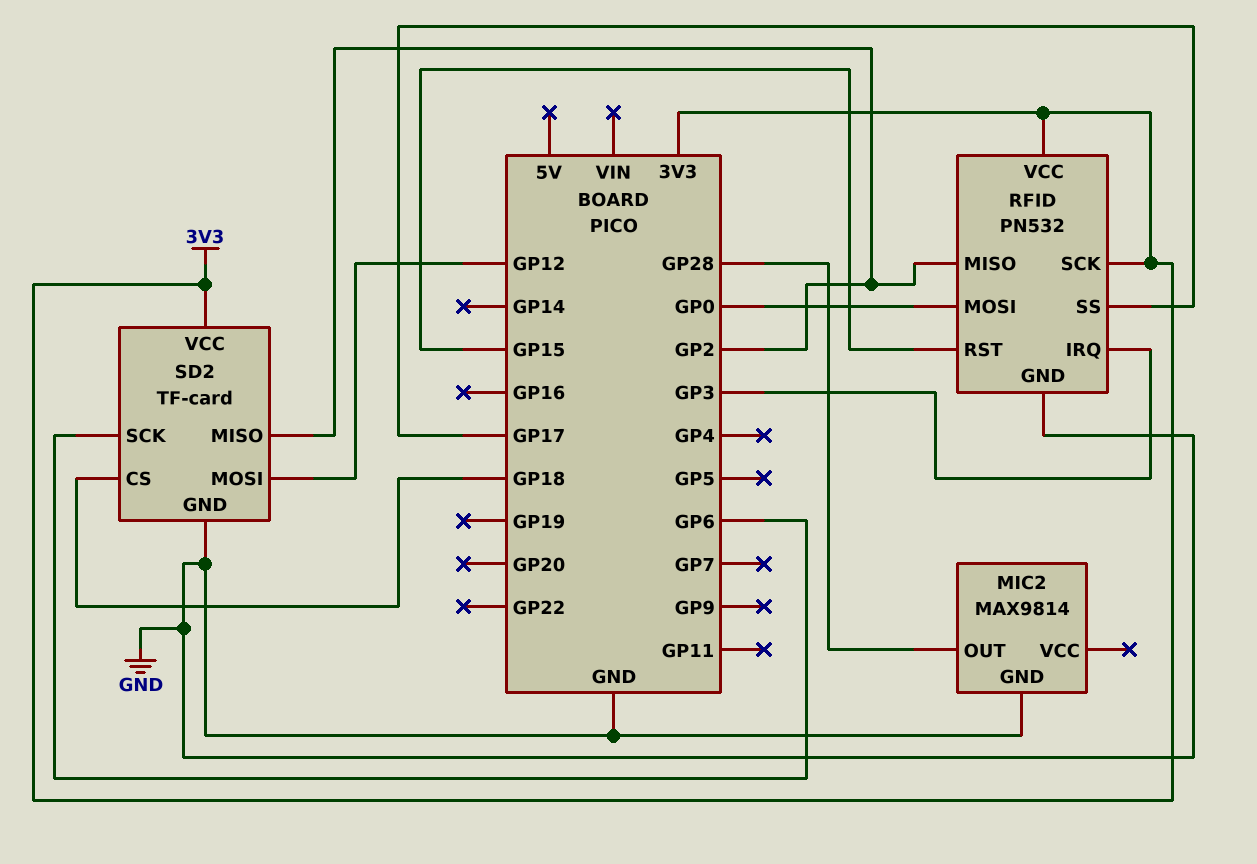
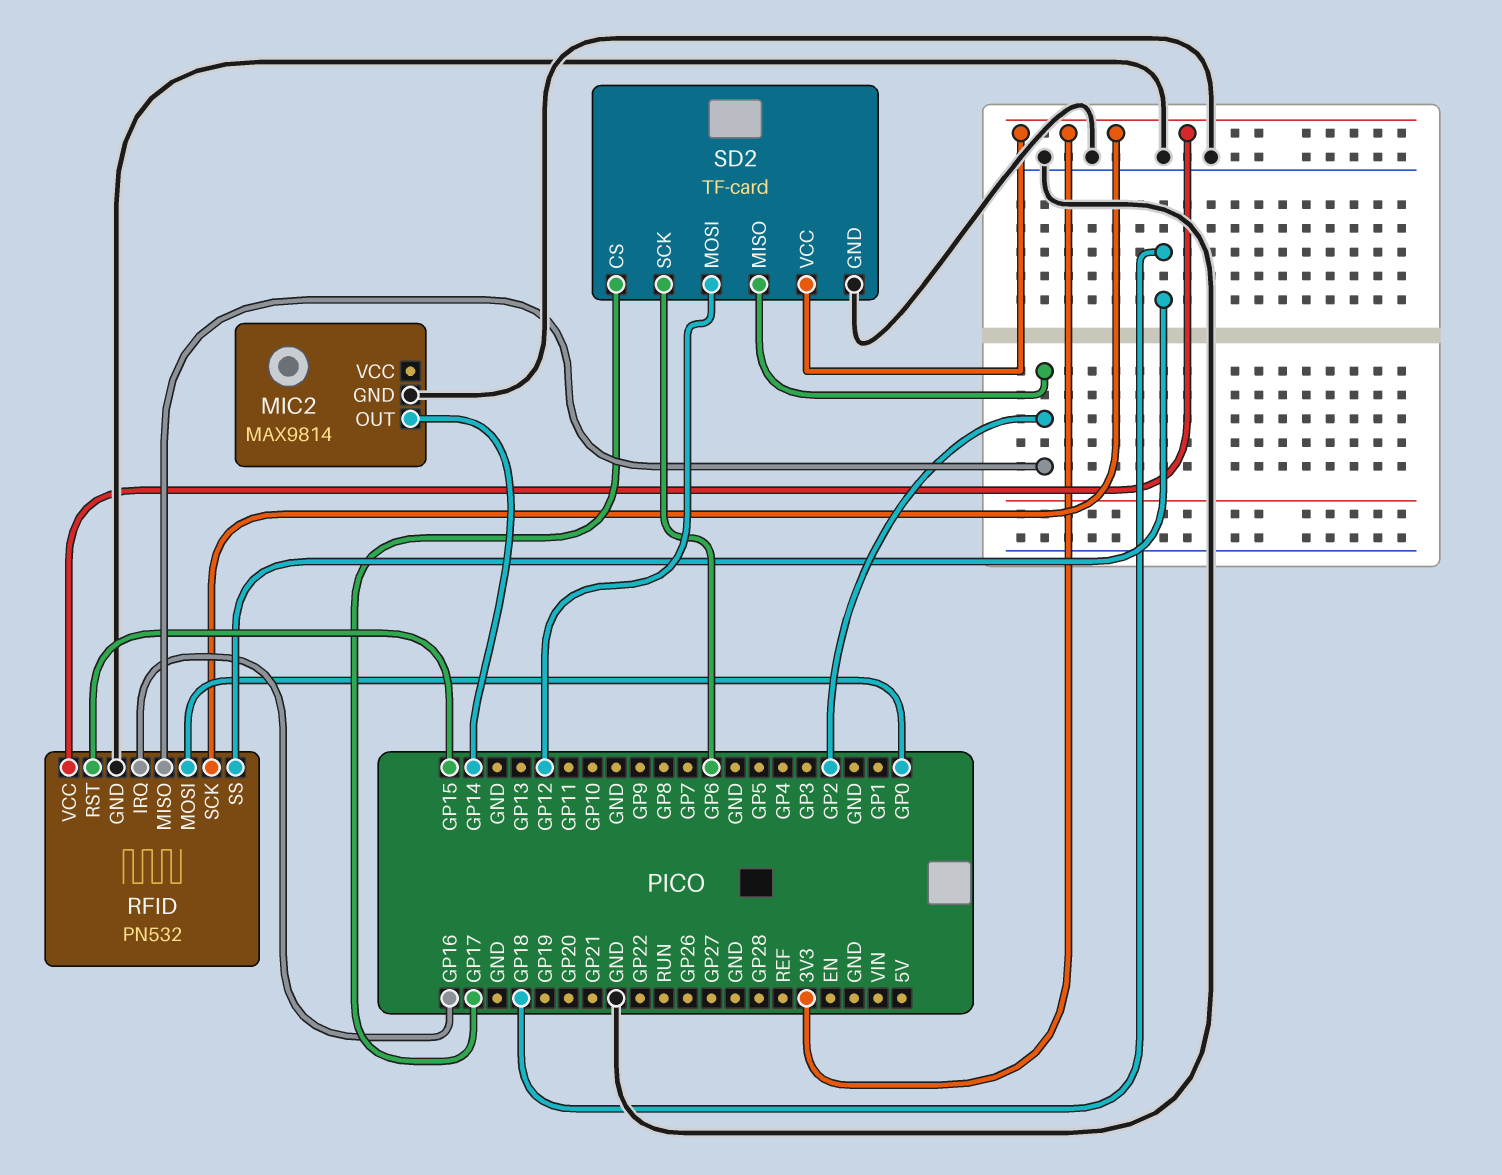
MIC2 pin OUT: GP28 -> GP14
RFID pin IRQ: GP3 -> GP16
RFID pin SS: GP17 -> GP18
SD2 pin CS: GP18 -> GP17

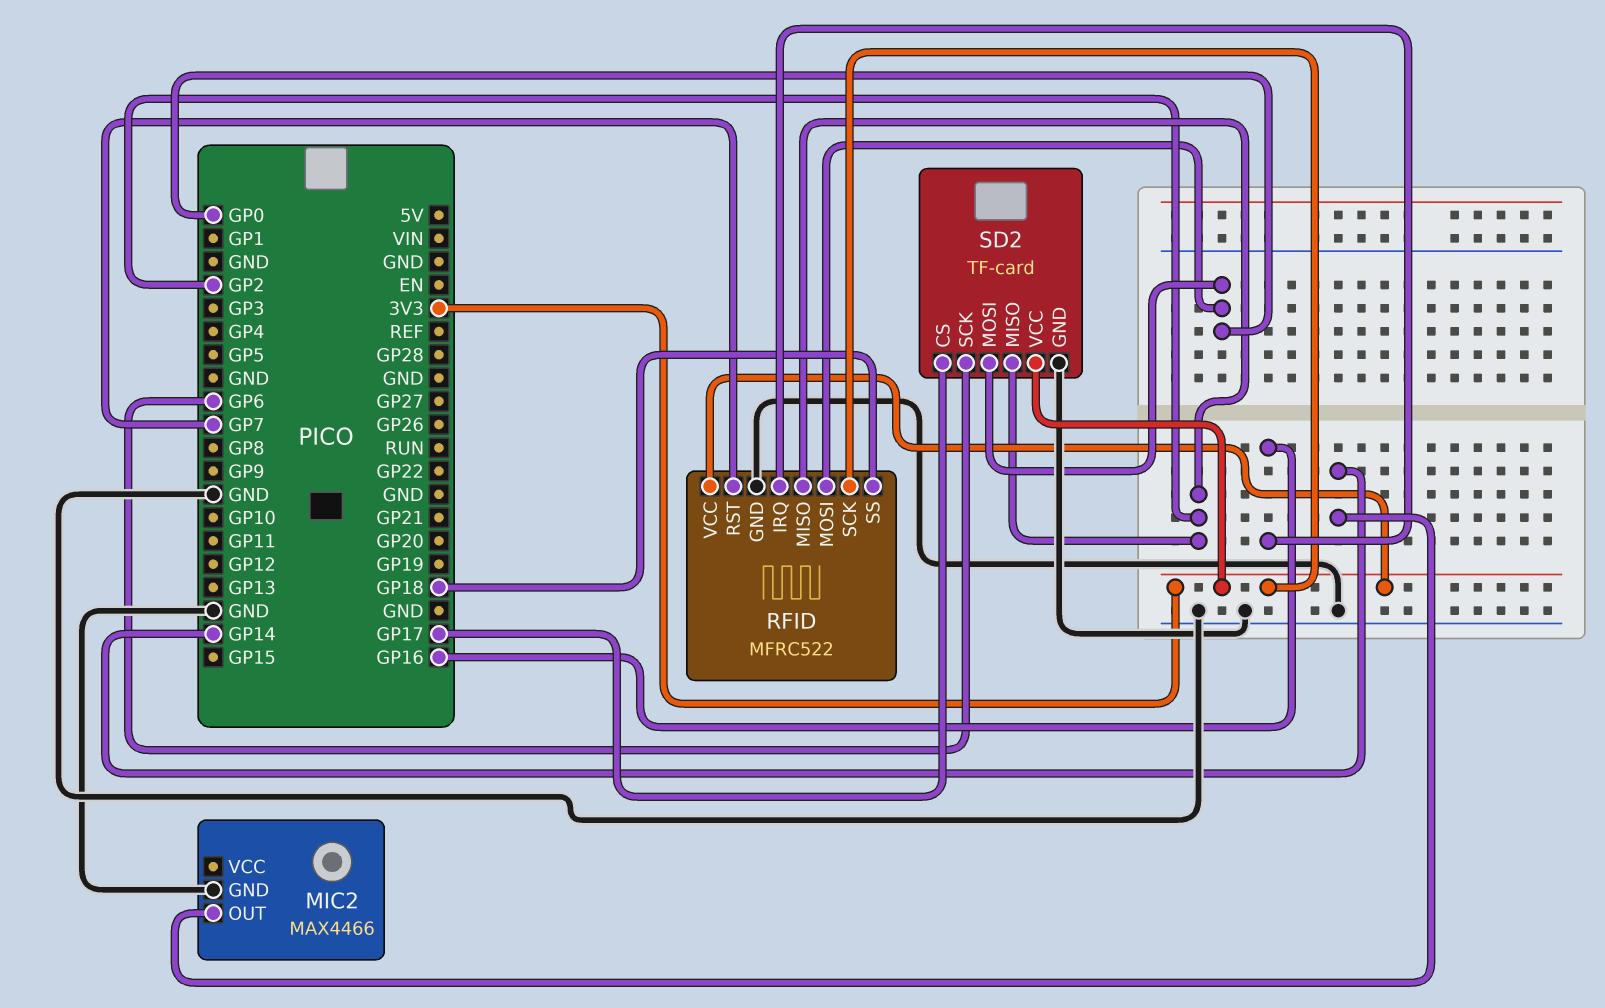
MIC2: MAX9814 -> MAX4466
RFID: PN532 -> MFRC522
RFID pin RST: GP15 -> GP7
SD2 pin MOSI: GP12 -> GP0

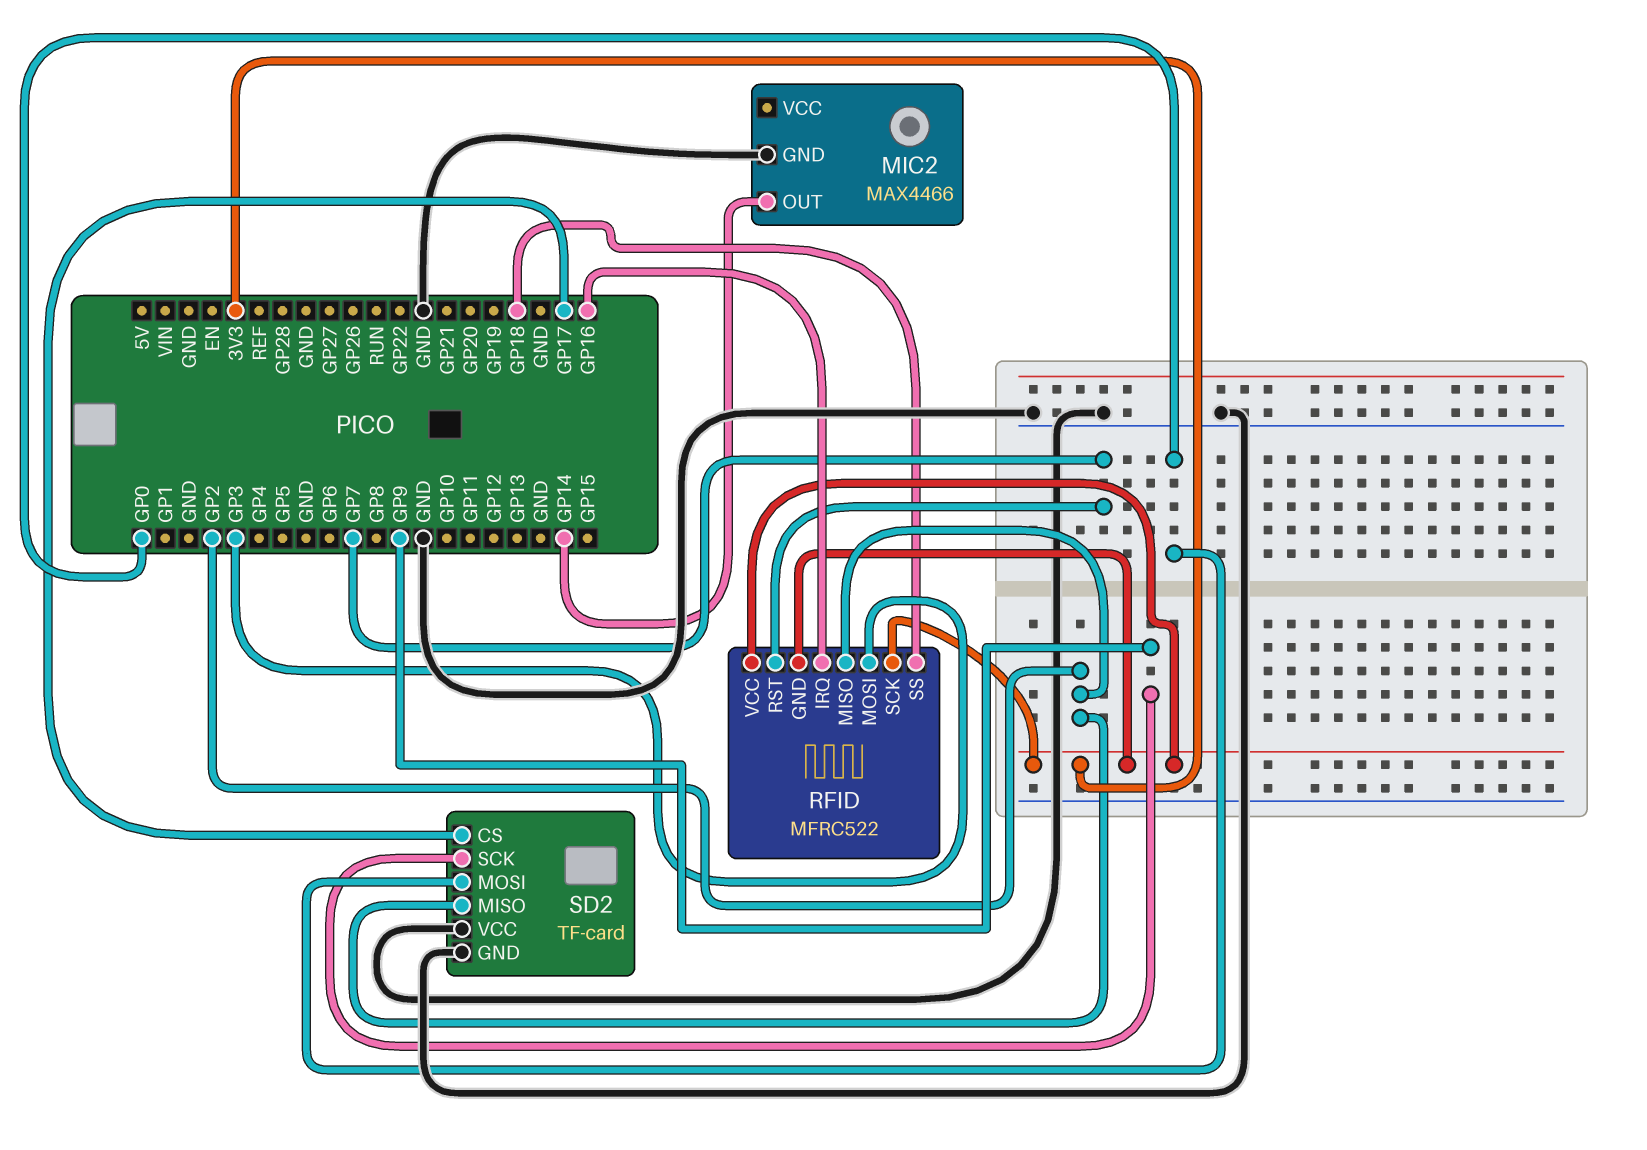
RFID pin GND: GND -> 3V3
RFID pin MOSI: GP0 -> GP3
SD2 pin SCK: GP6 -> GP9
SD2 pin VCC: 3V3 -> GND

